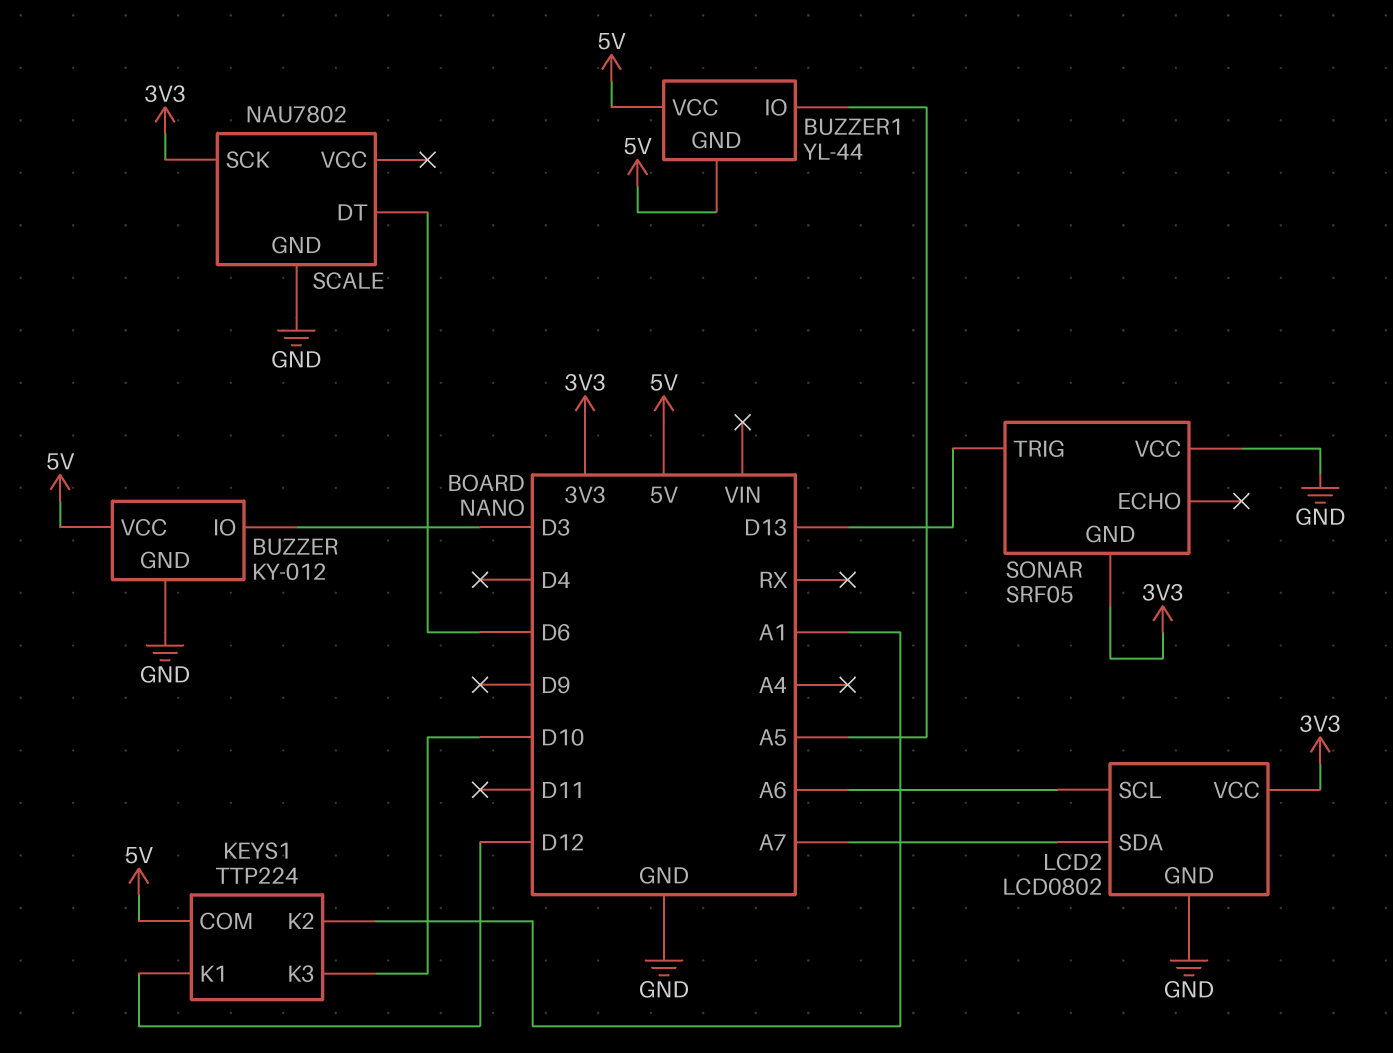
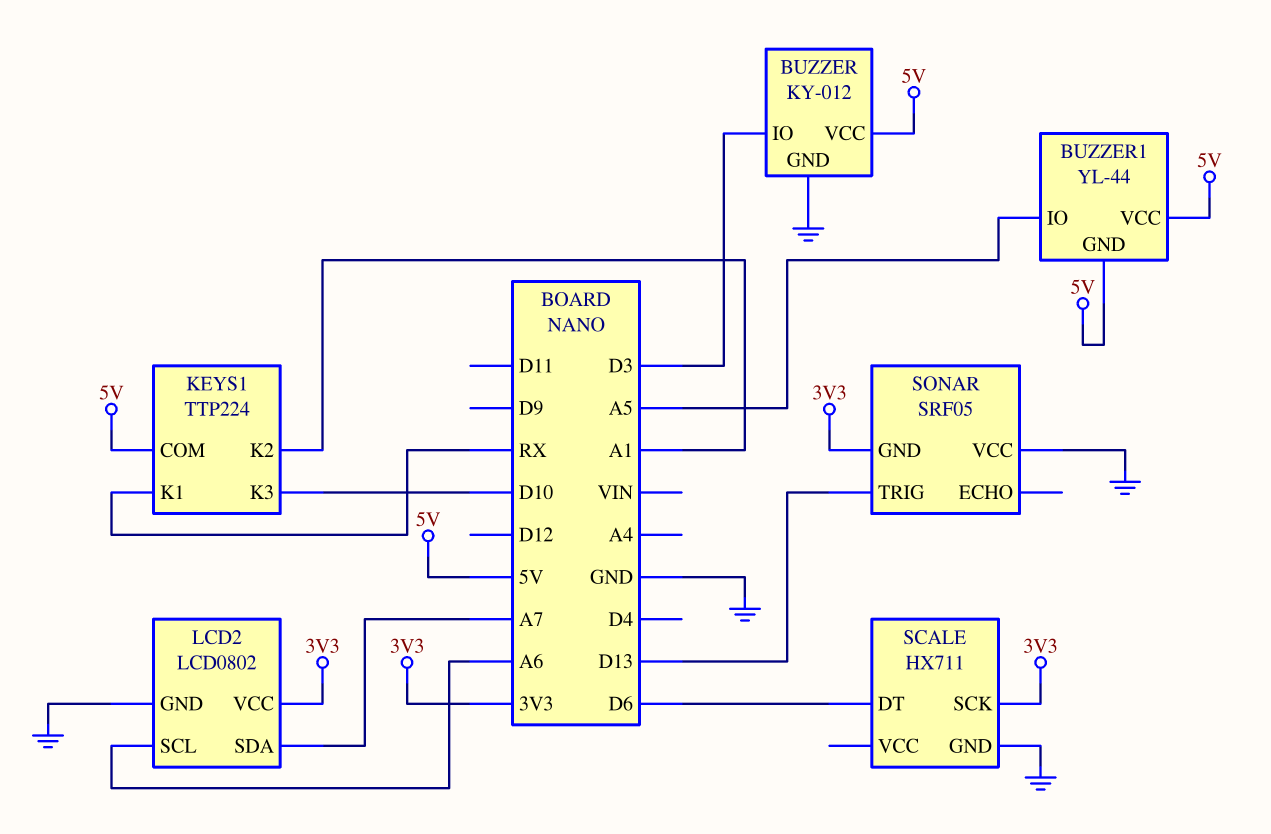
KEYS1 pin K1: D12 -> RX
SCALE: NAU7802 -> HX711

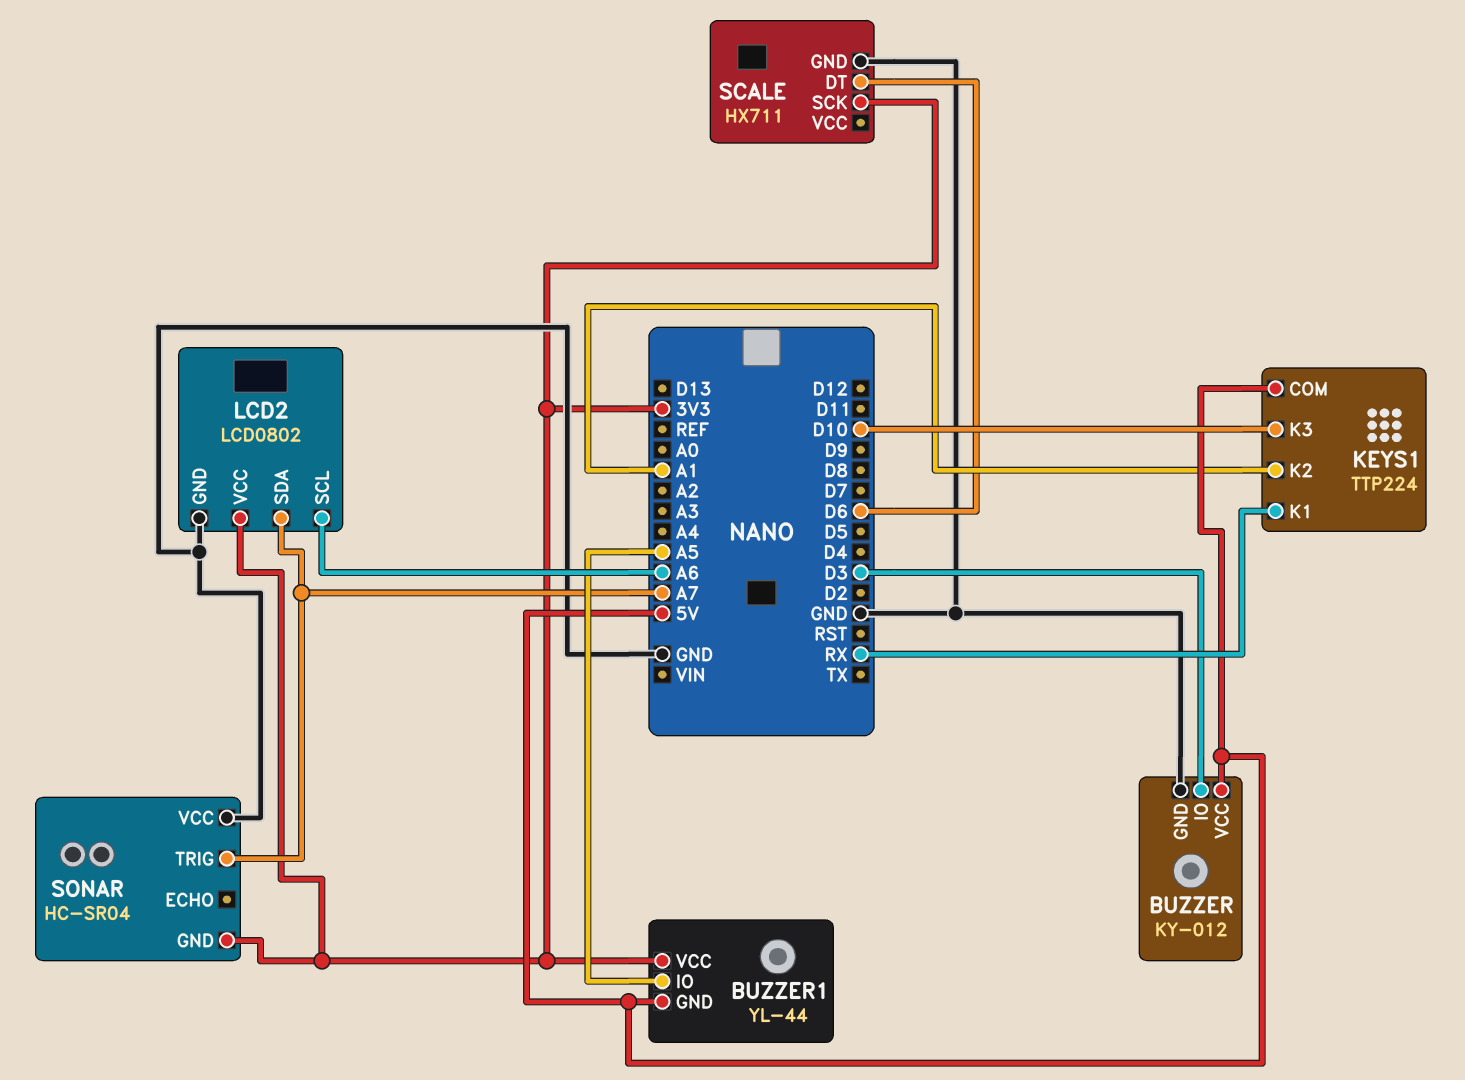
BUZZER1 pin VCC: 5V -> 3V3
SONAR: SRF05 -> HC-SR04
SONAR pin TRIG: D13 -> A7

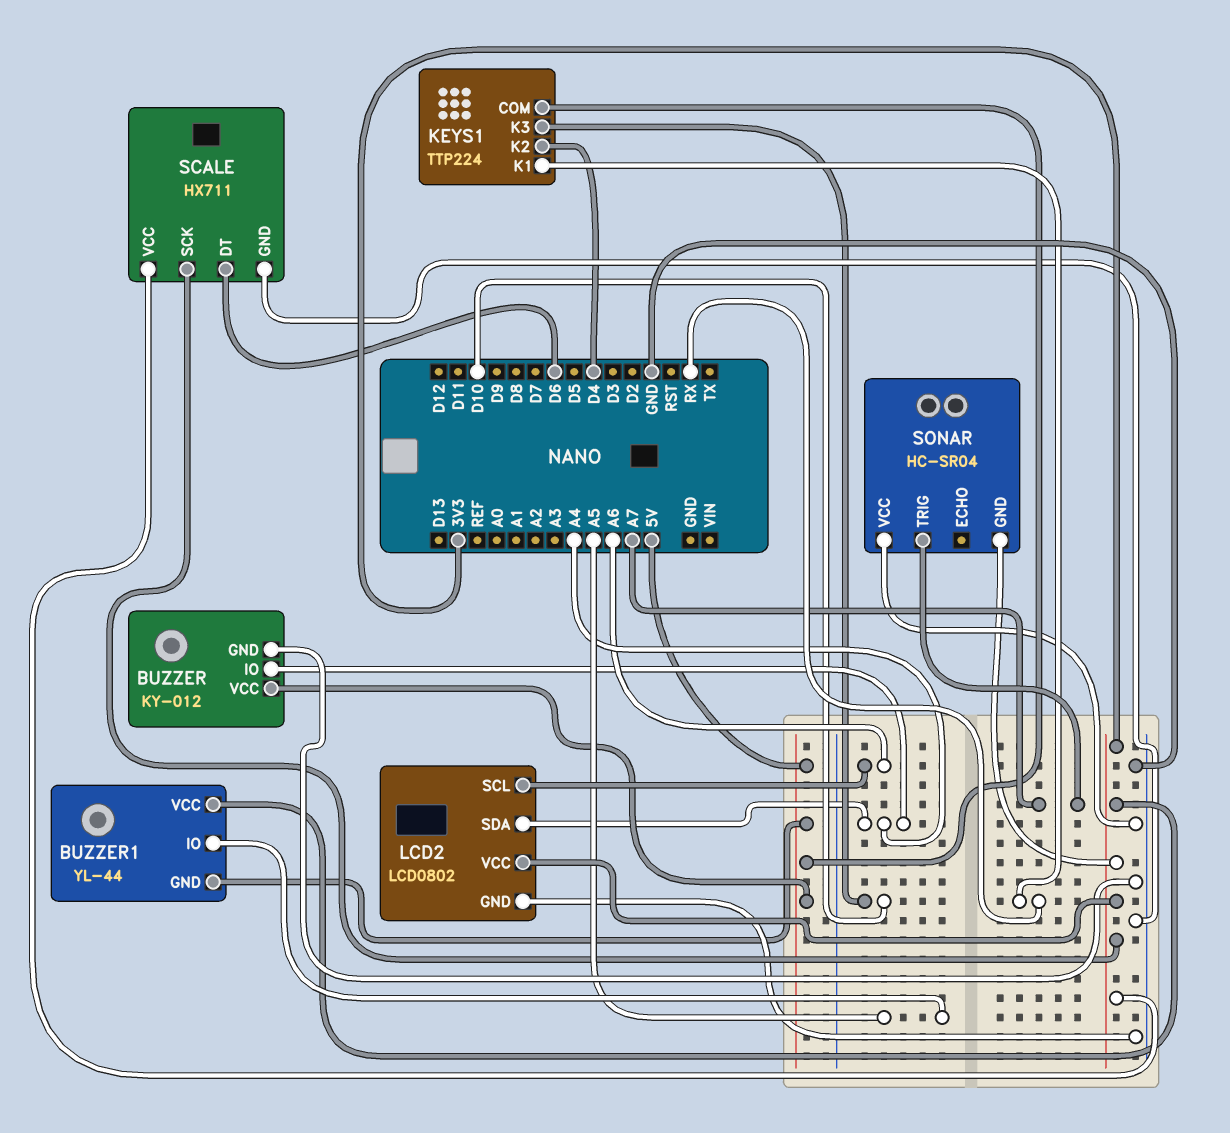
BUZZER pin IO: D3 -> A4
KEYS1 pin K2: A1 -> D4
LCD2 pin SDA: A7 -> A4
SCALE pin VCC: none -> 3V3

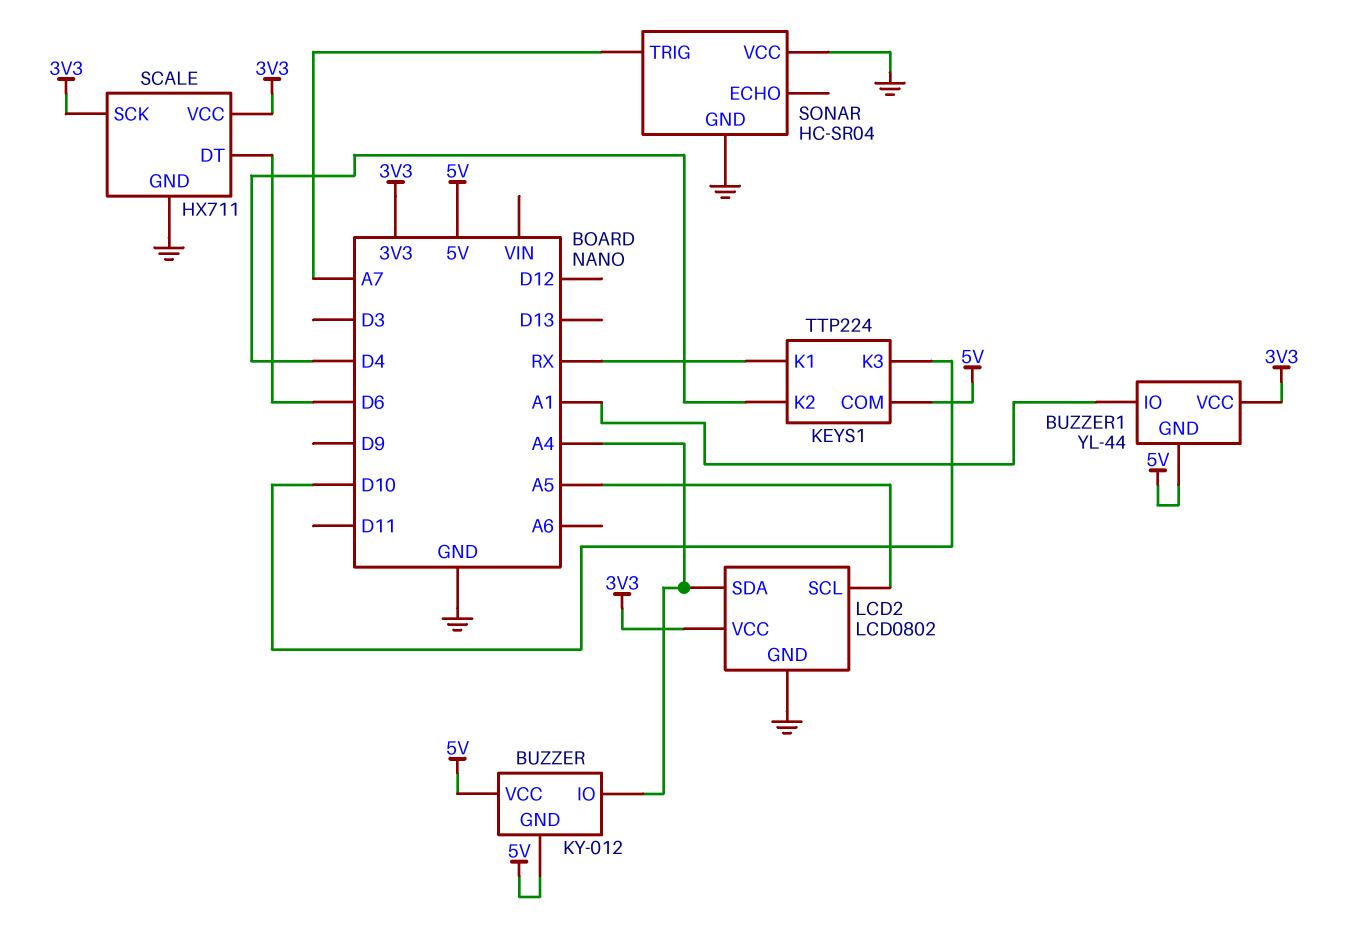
BUZZER pin GND: GND -> 5V
BUZZER1 pin IO: A5 -> A1
LCD2 pin SCL: A6 -> A5
SONAR pin GND: 3V3 -> GND

